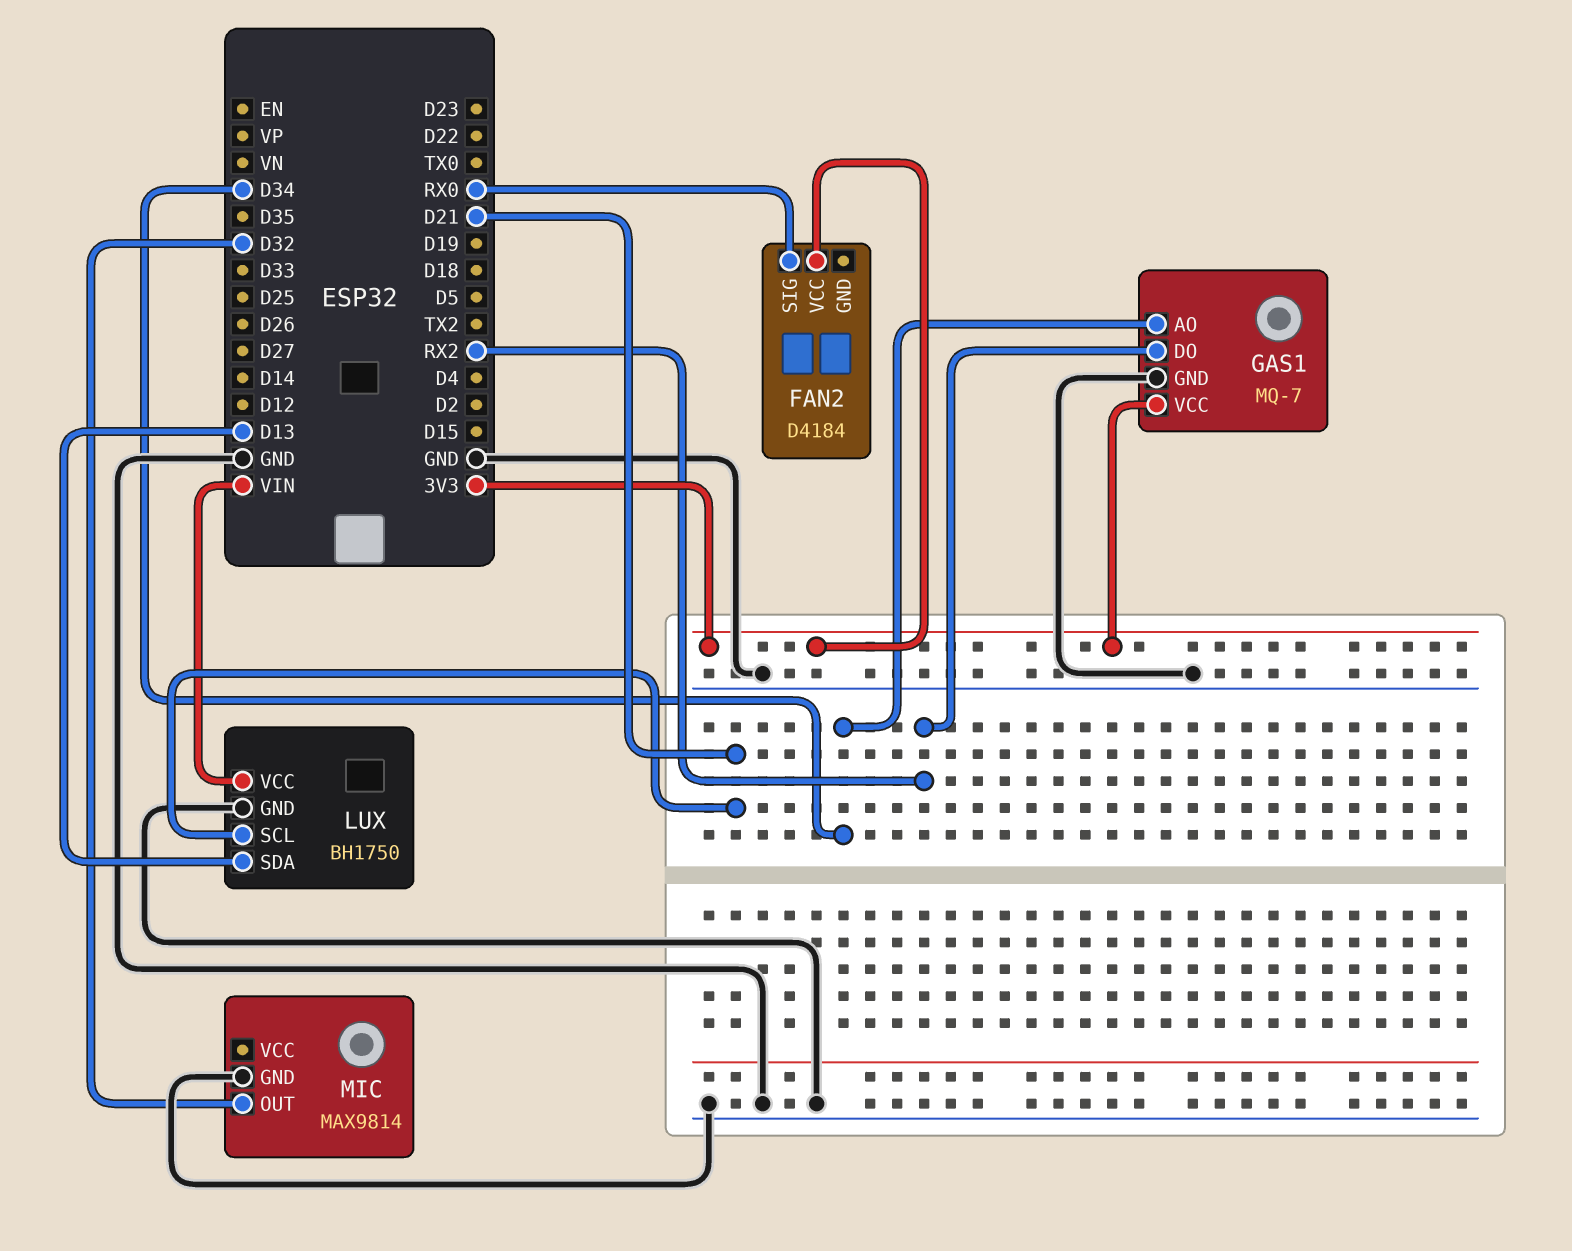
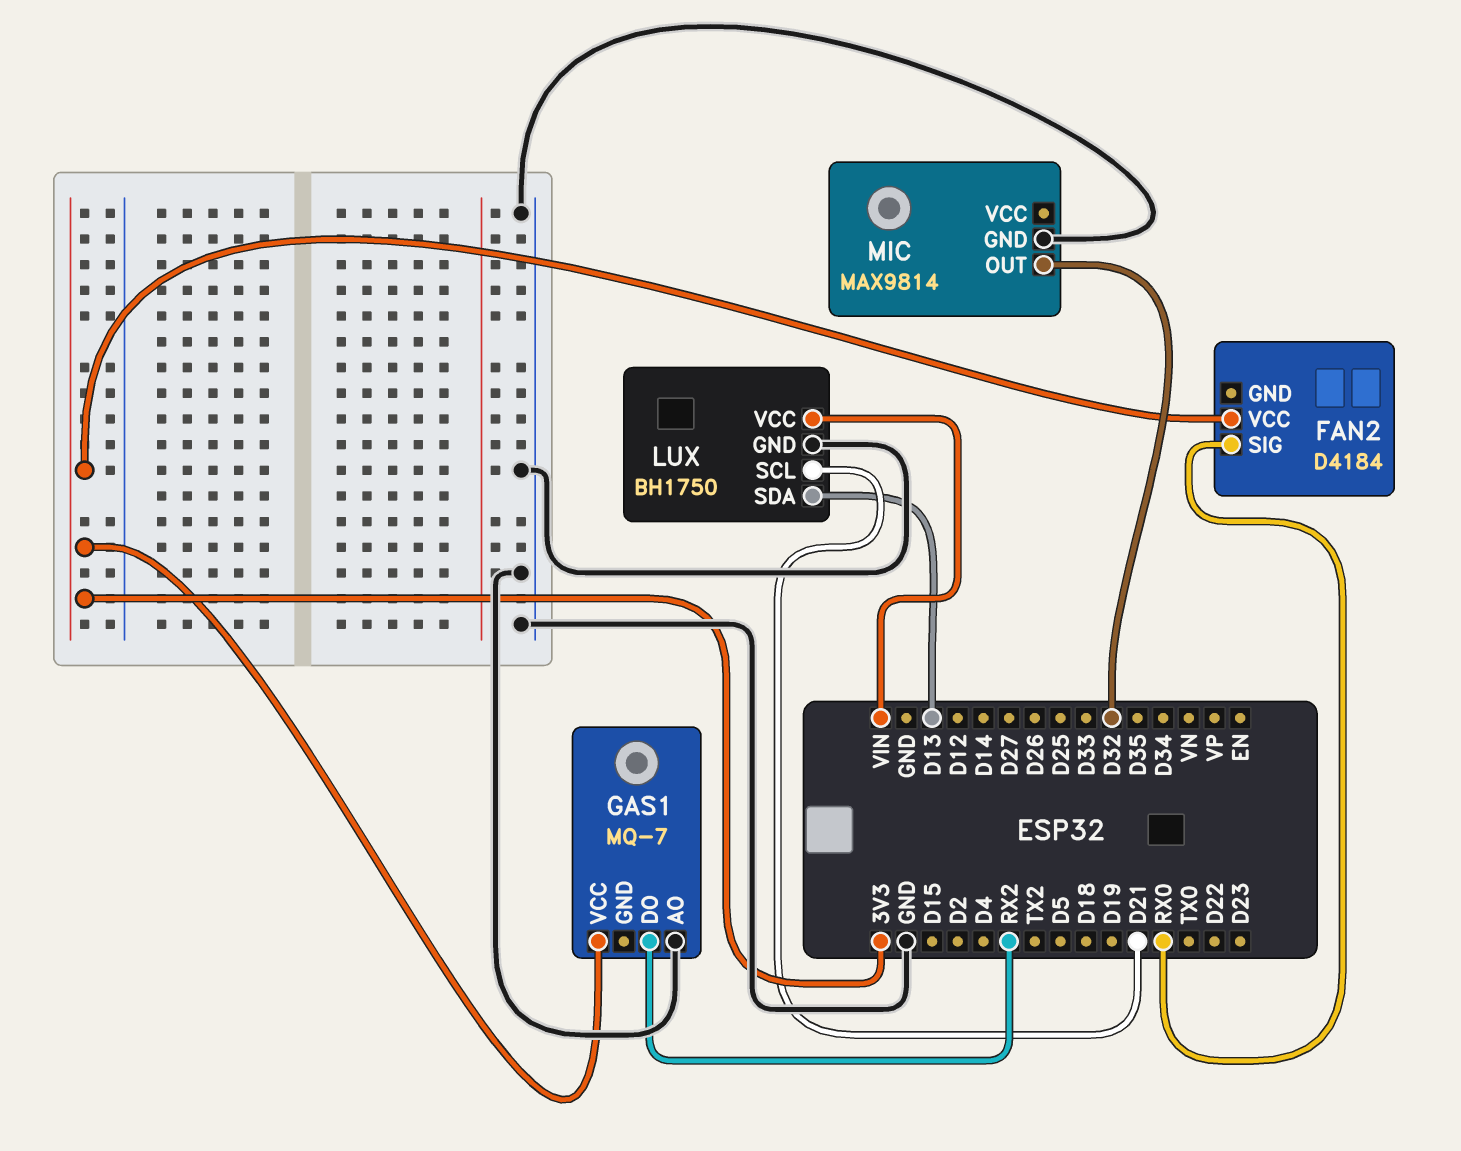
GAS1 pin AO: D34 -> GND
GAS1 pin GND: GND -> none

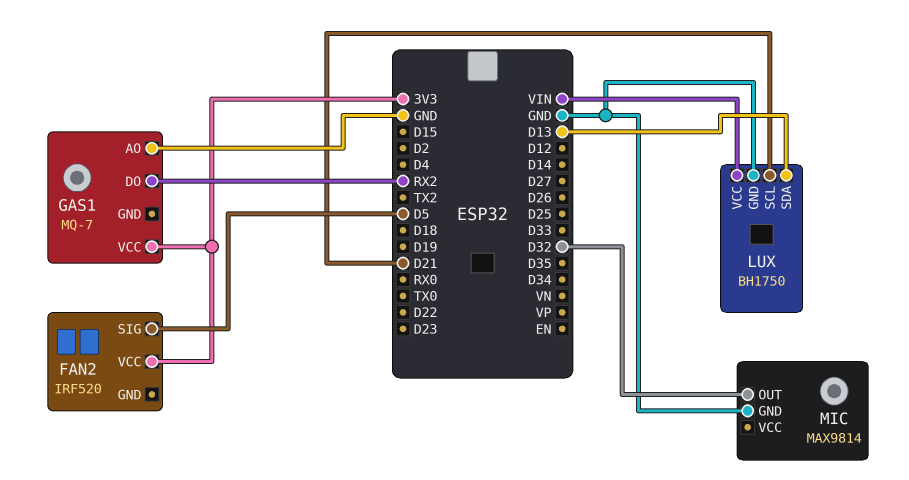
FAN2: D4184 -> IRF520
FAN2 pin SIG: RX0 -> D5

